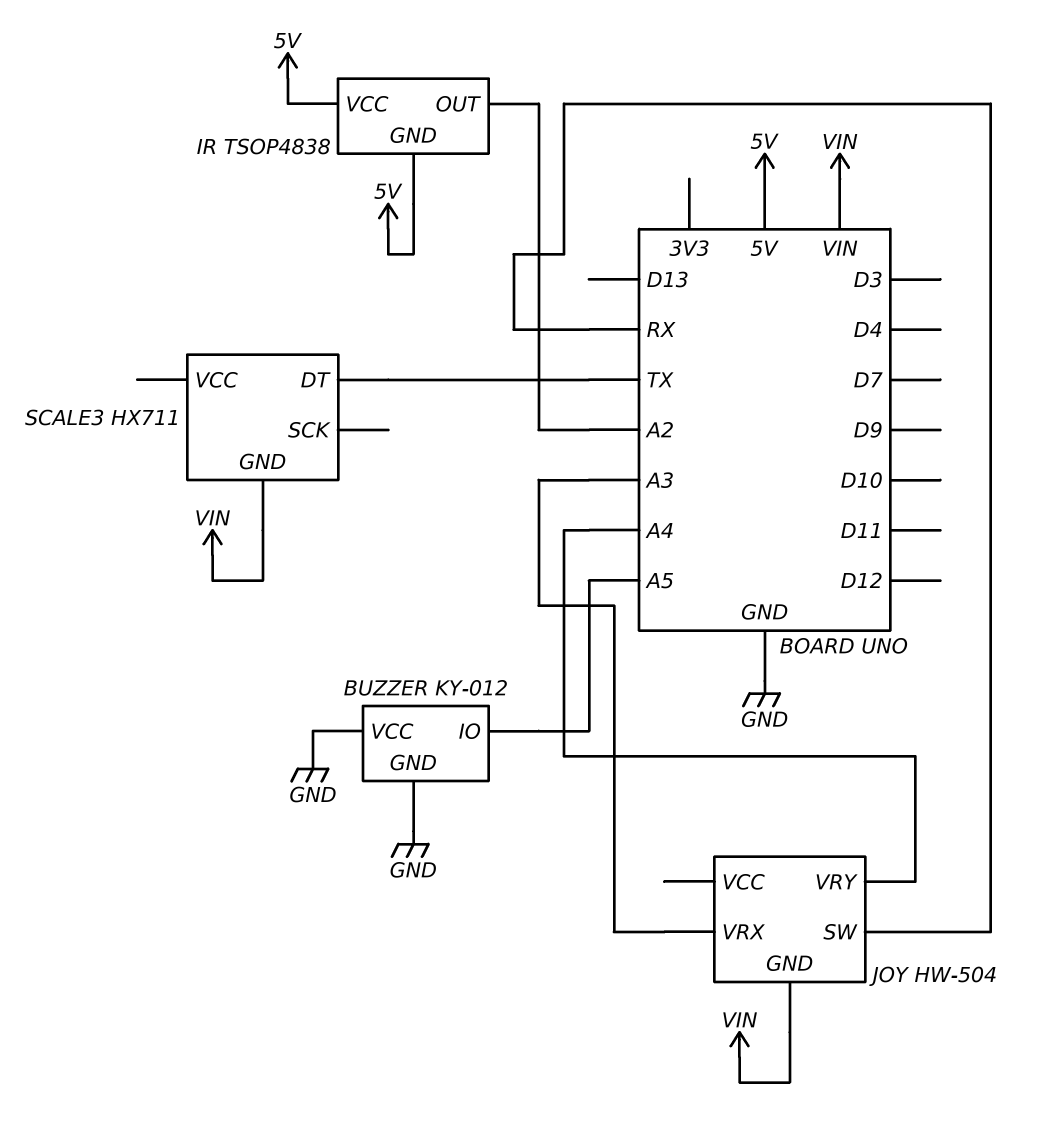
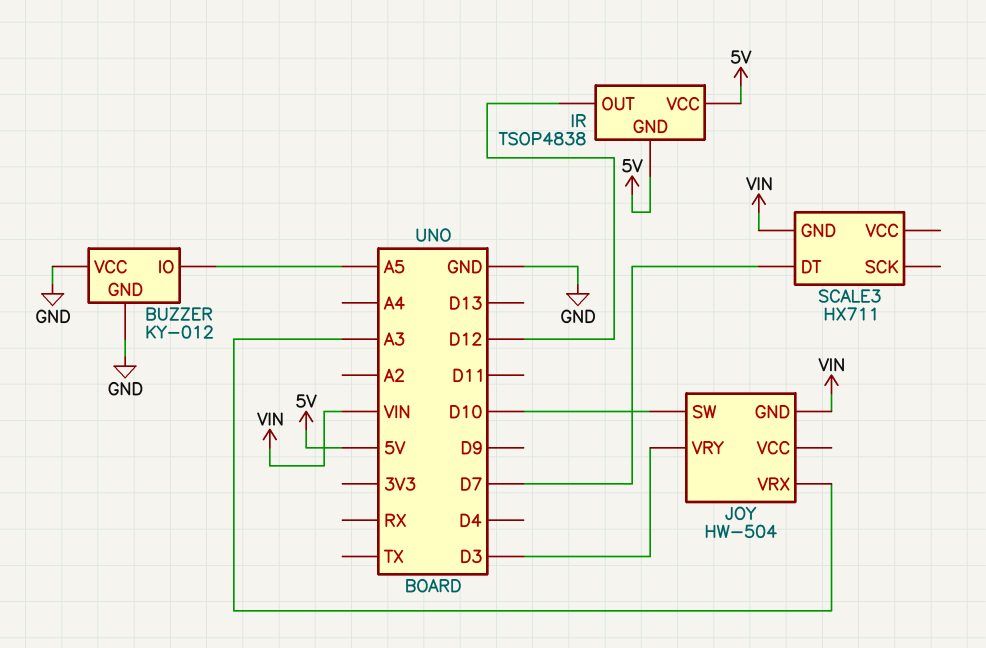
IR pin OUT: A2 -> D12
JOY pin SW: RX -> D10
JOY pin VRY: A4 -> D3
SCALE3 pin DT: TX -> D7

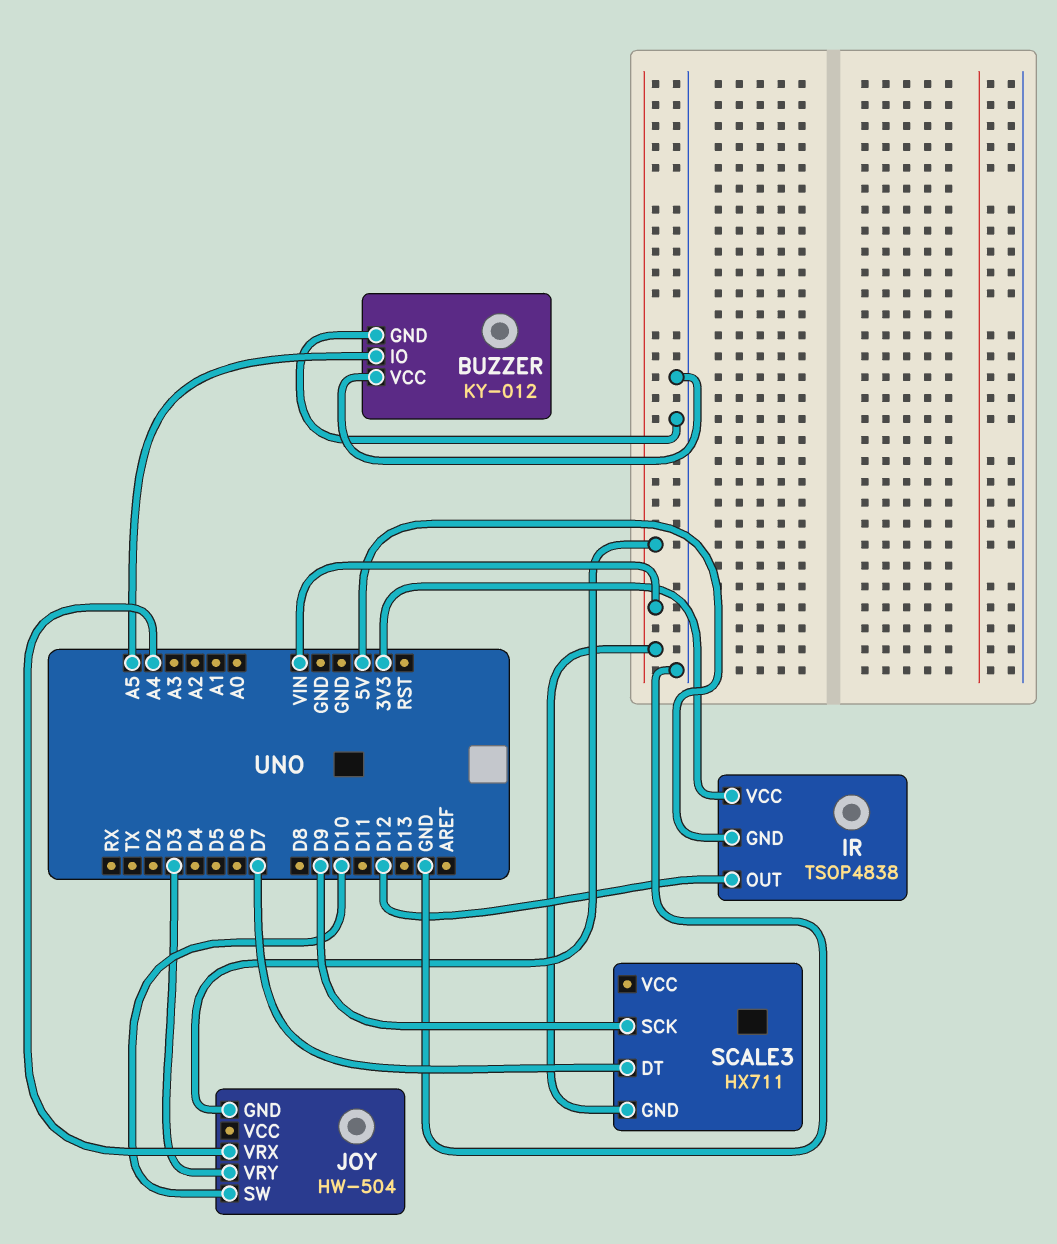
IR pin VCC: 5V -> 3V3
JOY pin VRX: A3 -> A4
SCALE3 pin SCK: none -> D9

